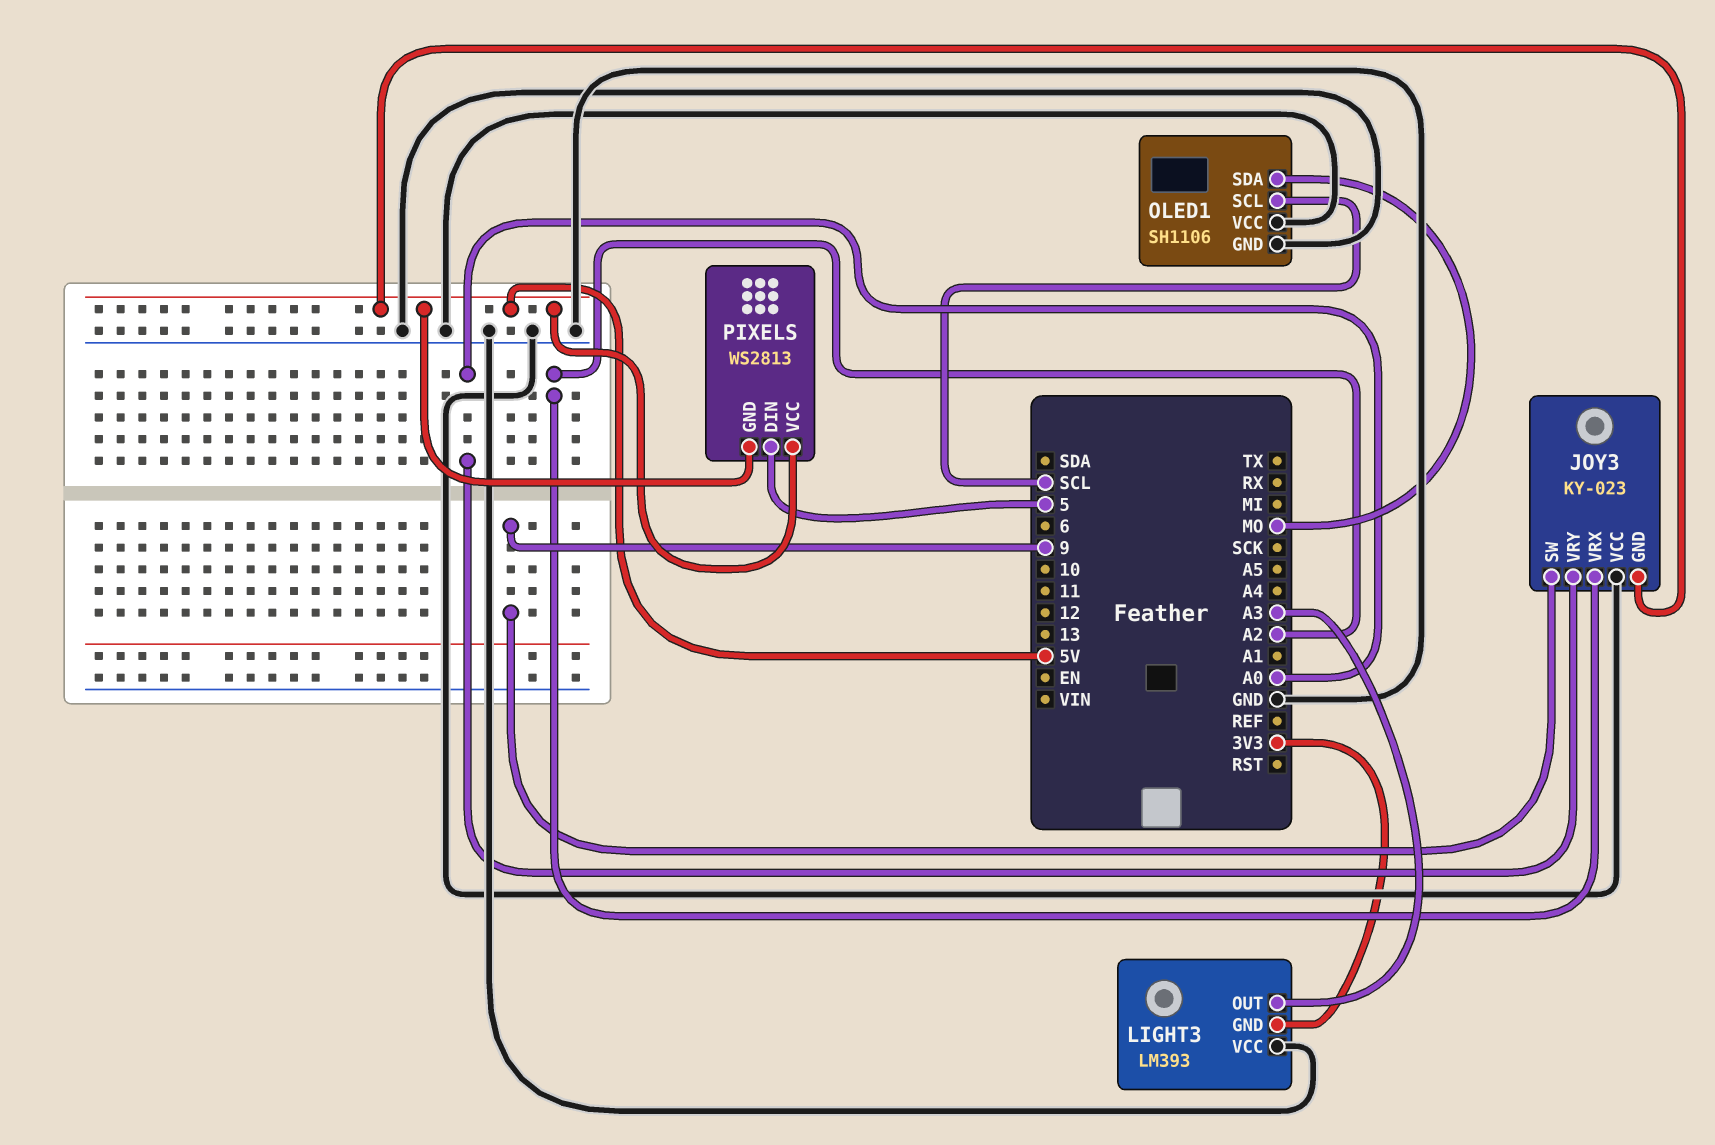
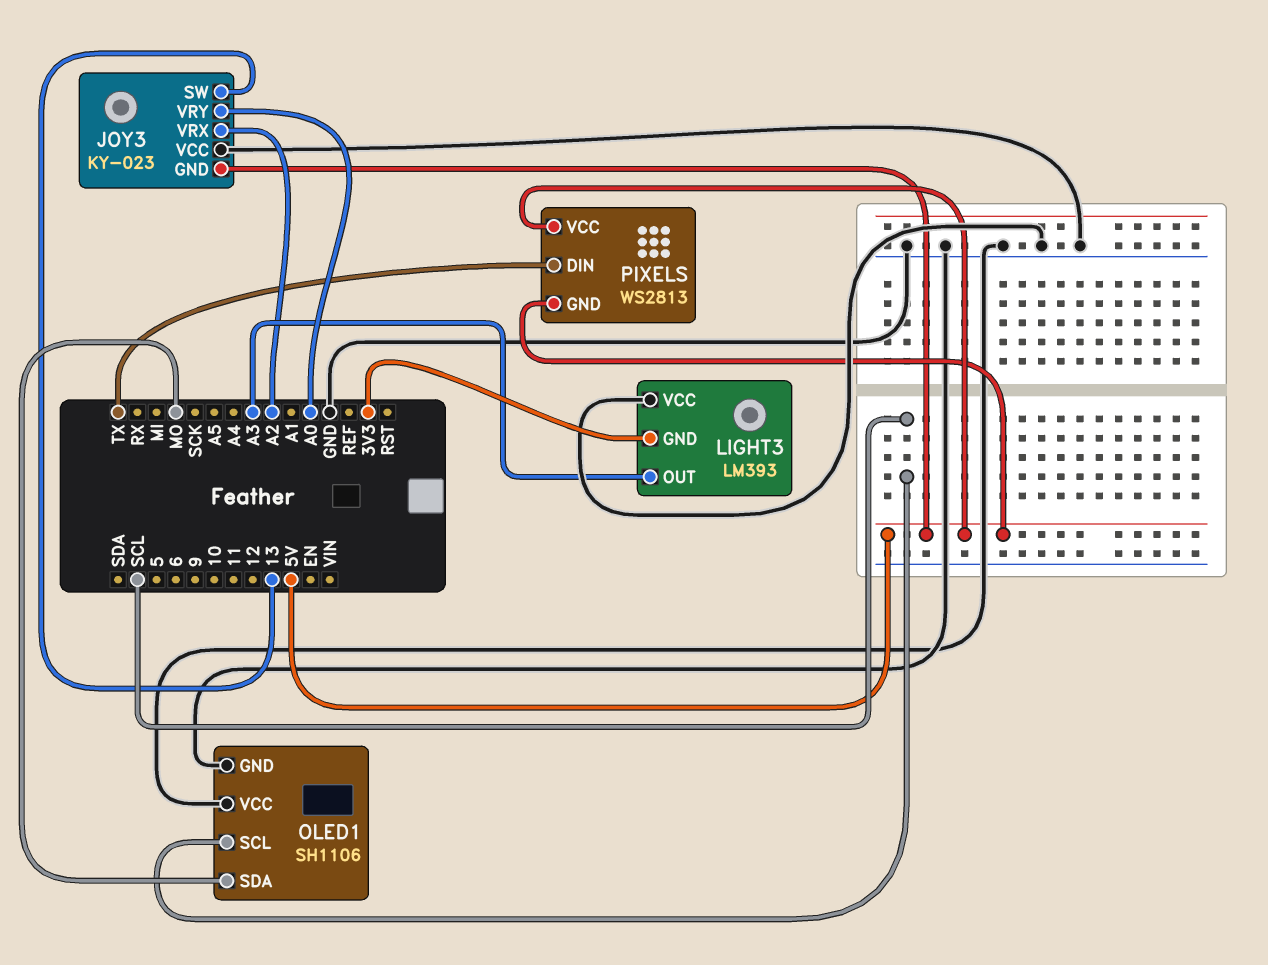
JOY3 pin SW: 9 -> 13
PIXELS pin DIN: 5 -> TX

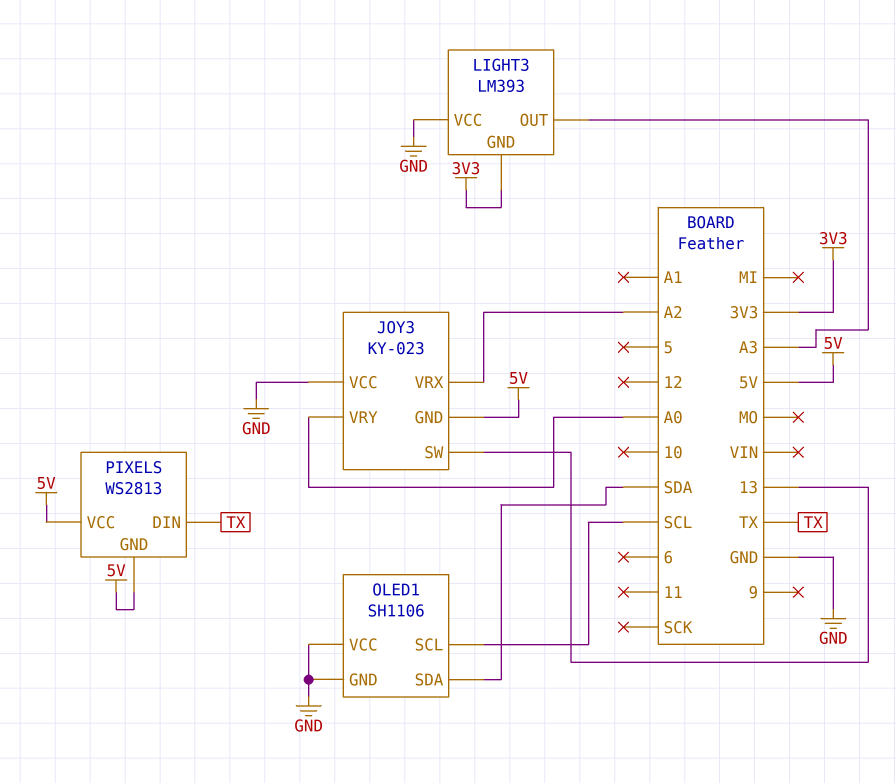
OLED1 pin SDA: MO -> SDA

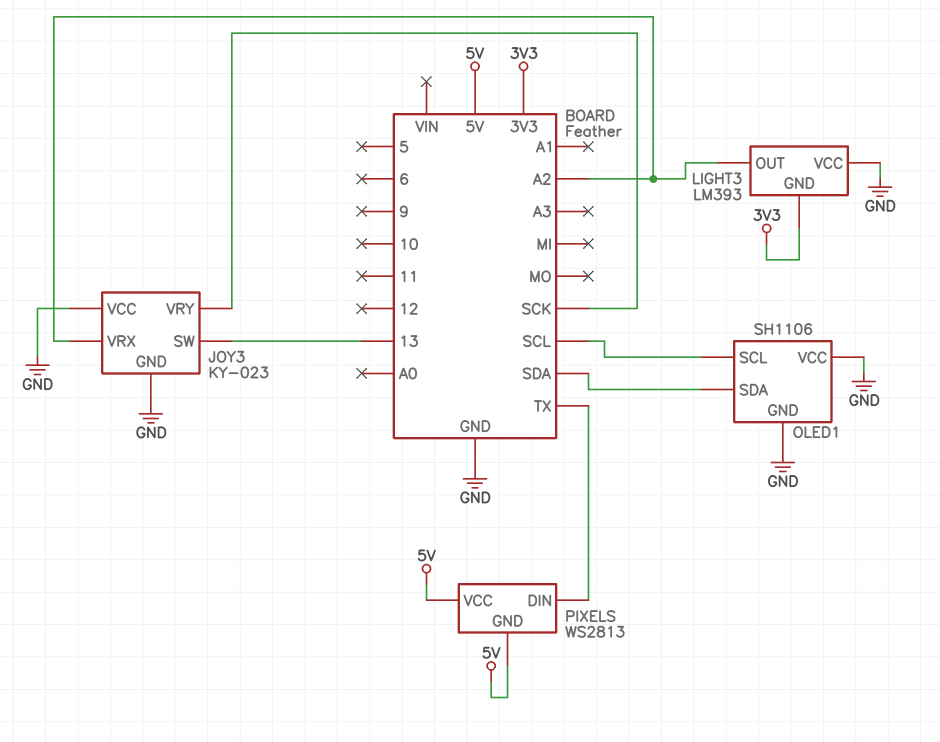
JOY3 pin GND: 5V -> GND
JOY3 pin VRY: A0 -> SCK
LIGHT3 pin OUT: A3 -> A2

